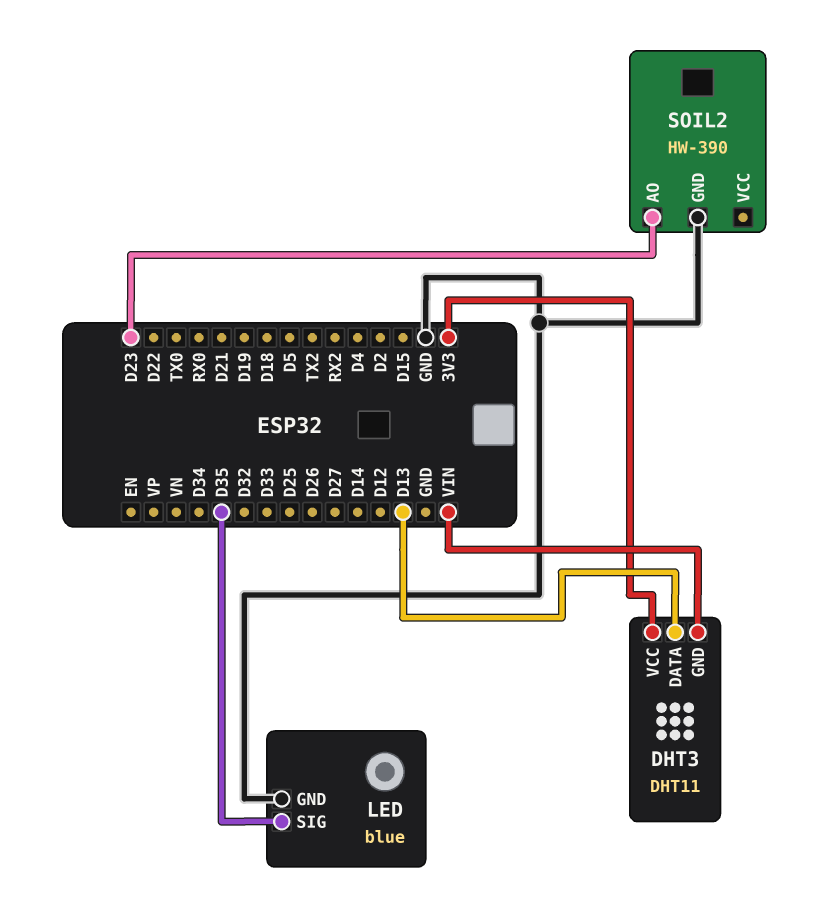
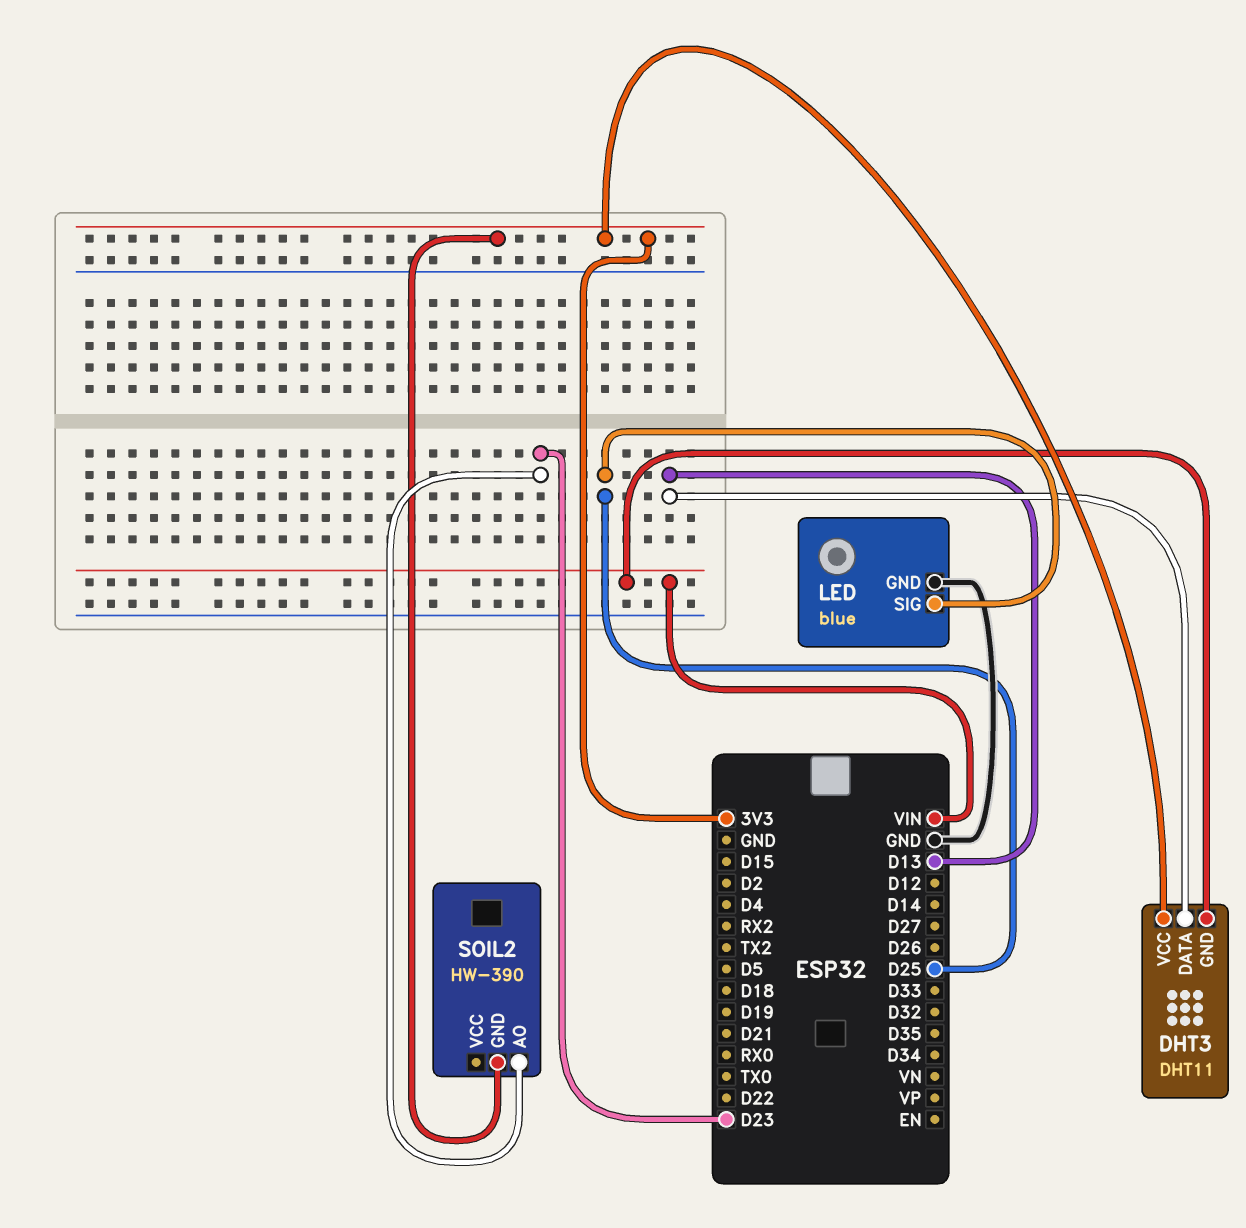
LED pin SIG: D35 -> D25
SOIL2 pin GND: GND -> 3V3

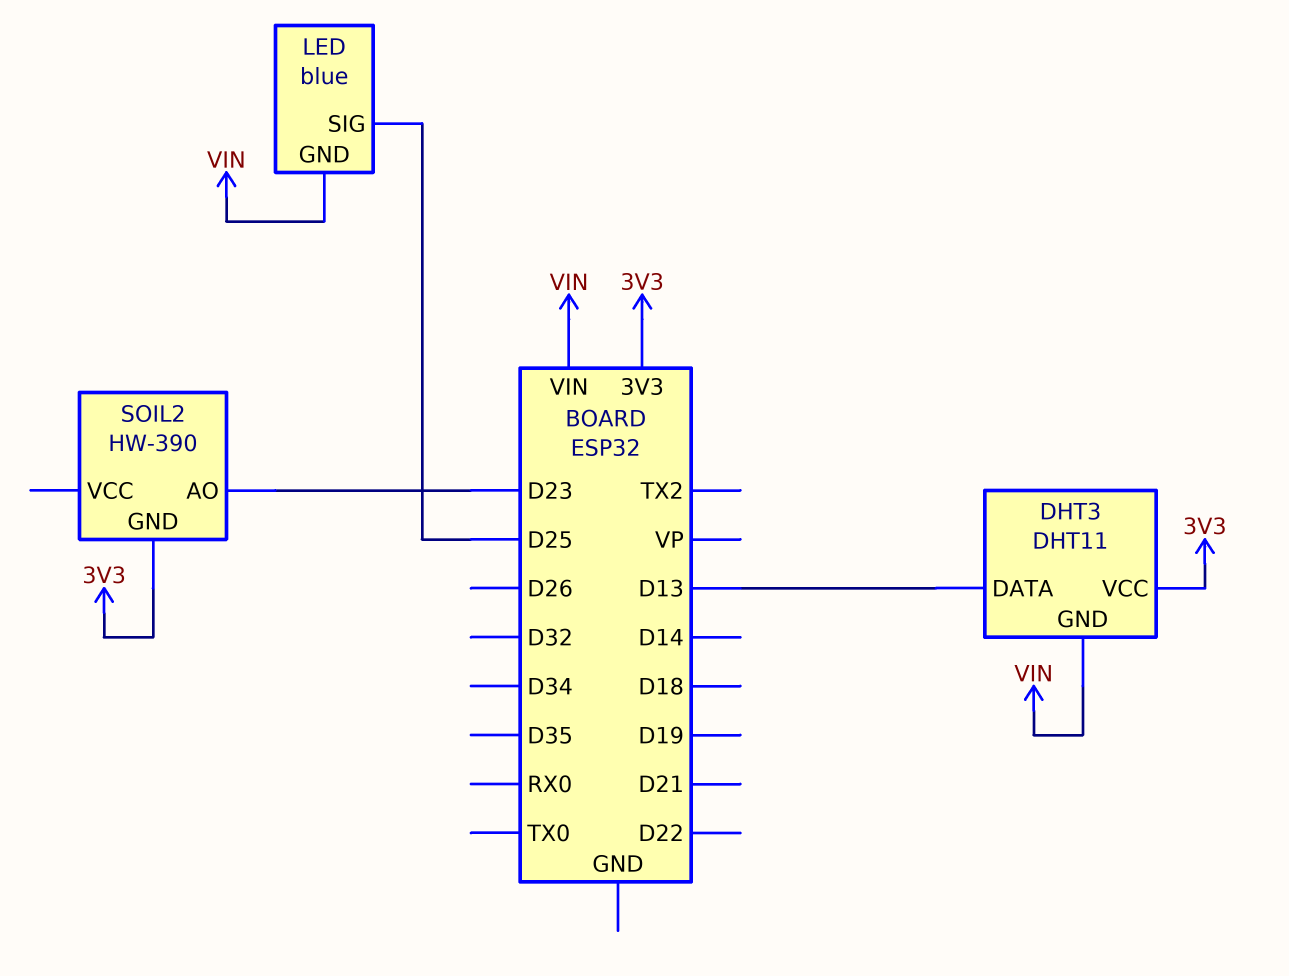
LED pin GND: GND -> VIN

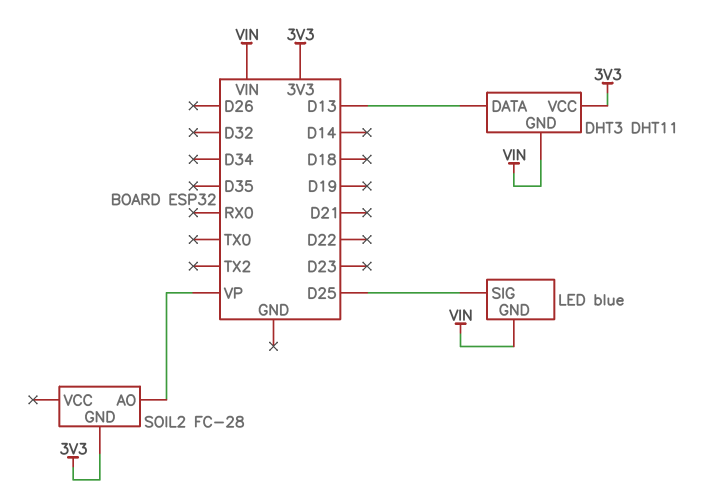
SOIL2: HW-390 -> FC-28
SOIL2 pin AO: D23 -> VP

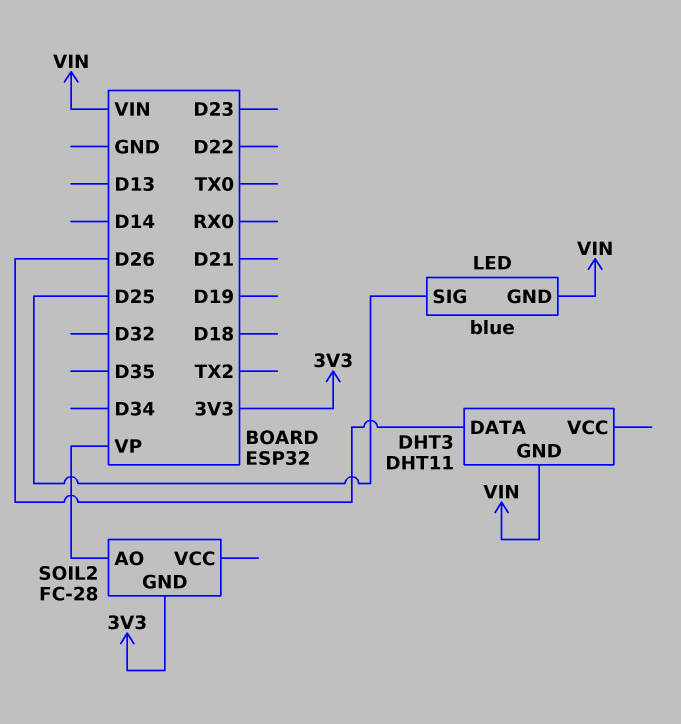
DHT3 pin DATA: D13 -> D26
DHT3 pin VCC: 3V3 -> none

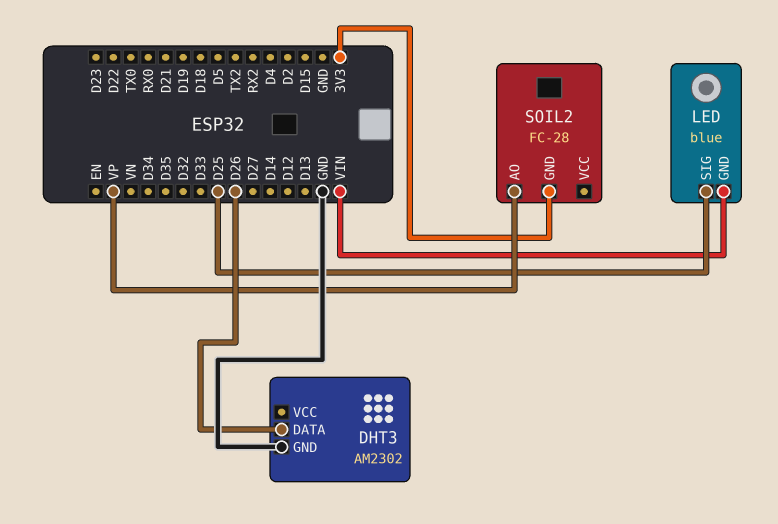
DHT3: DHT11 -> AM2302
DHT3 pin GND: VIN -> GND

